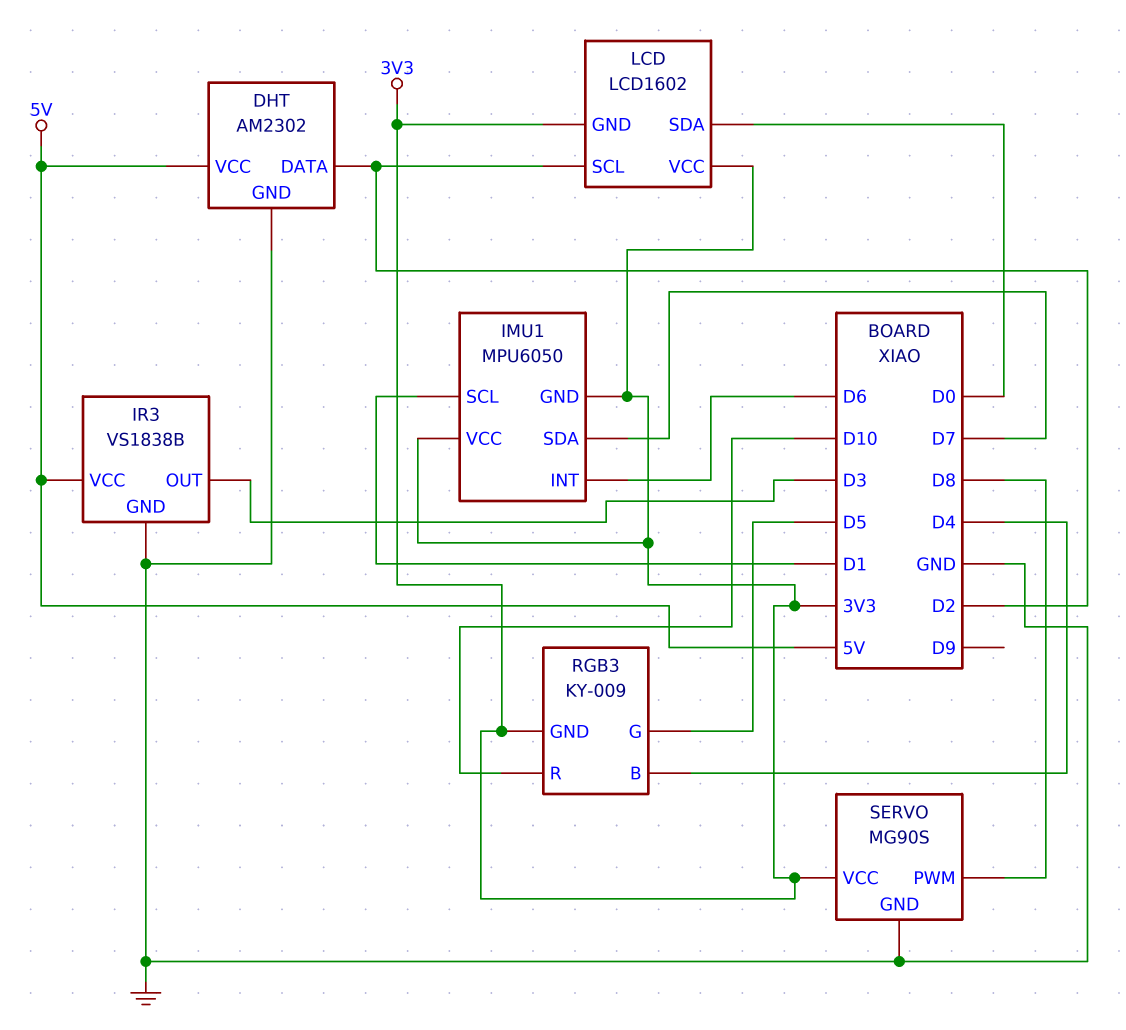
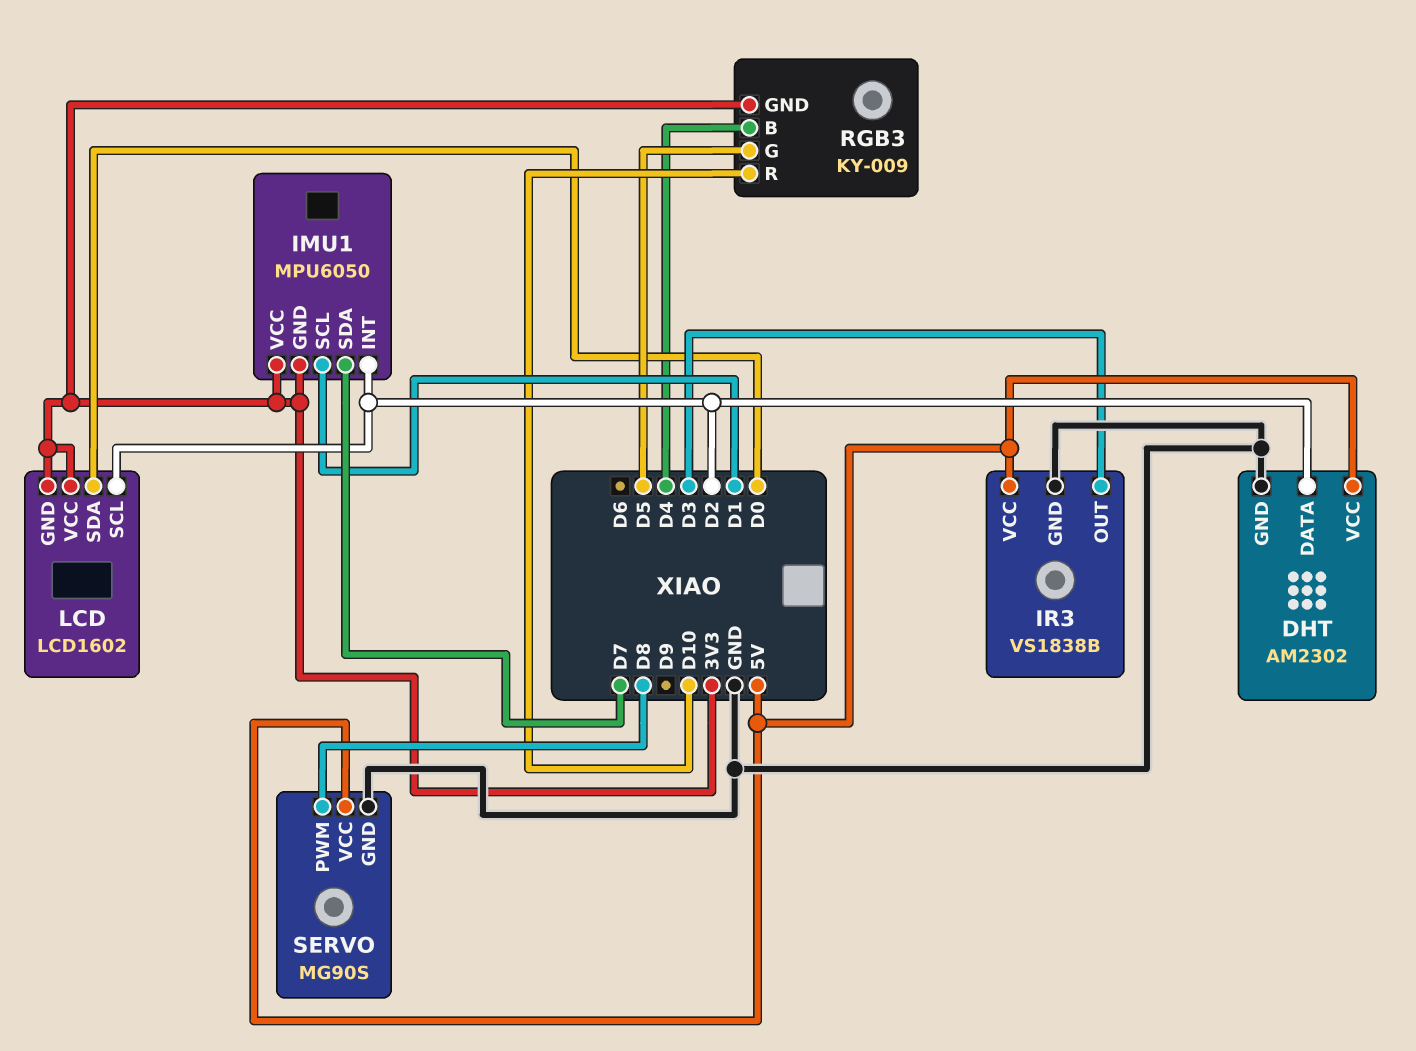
IMU1 pin INT: D6 -> D2
SERVO pin VCC: 3V3 -> 5V

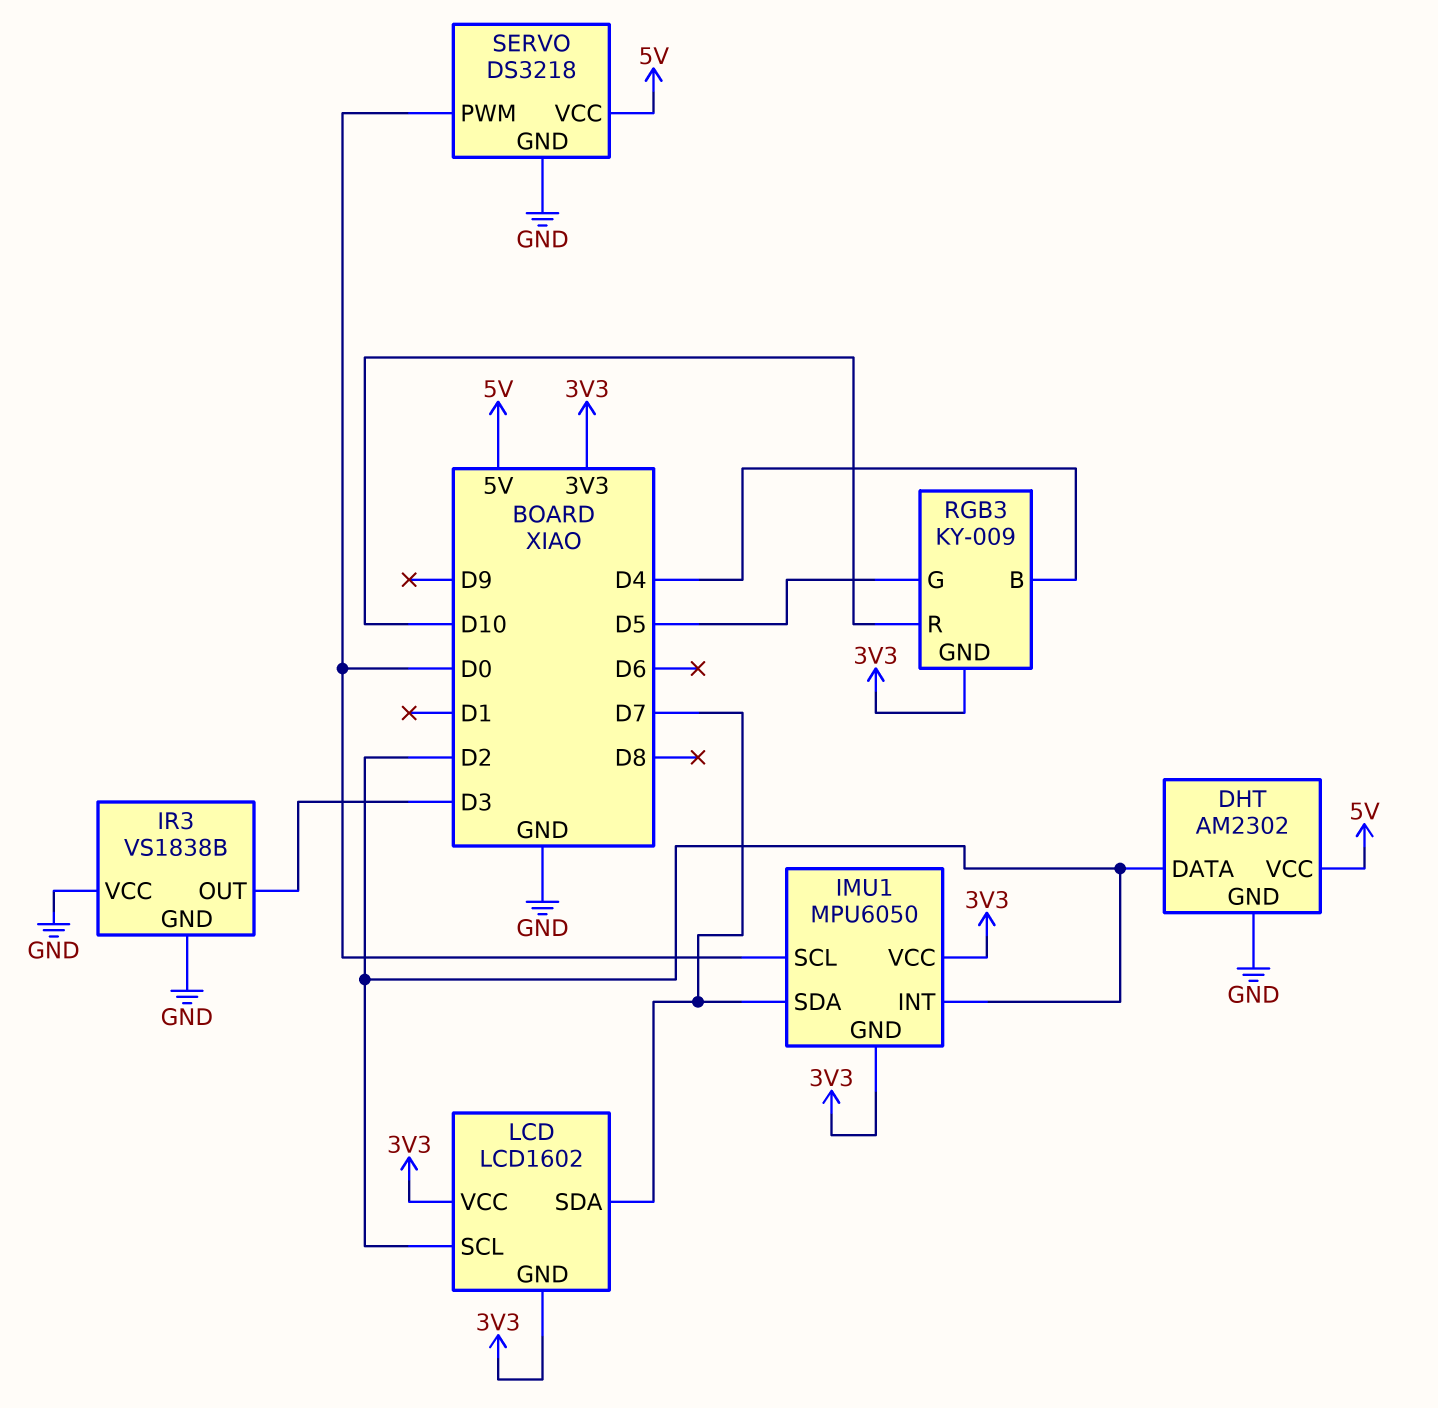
IMU1 pin SCL: D1 -> D0
IR3 pin VCC: 5V -> GND
LCD pin SDA: D0 -> D7
SERVO: MG90S -> DS3218
SERVO pin PWM: D8 -> D0

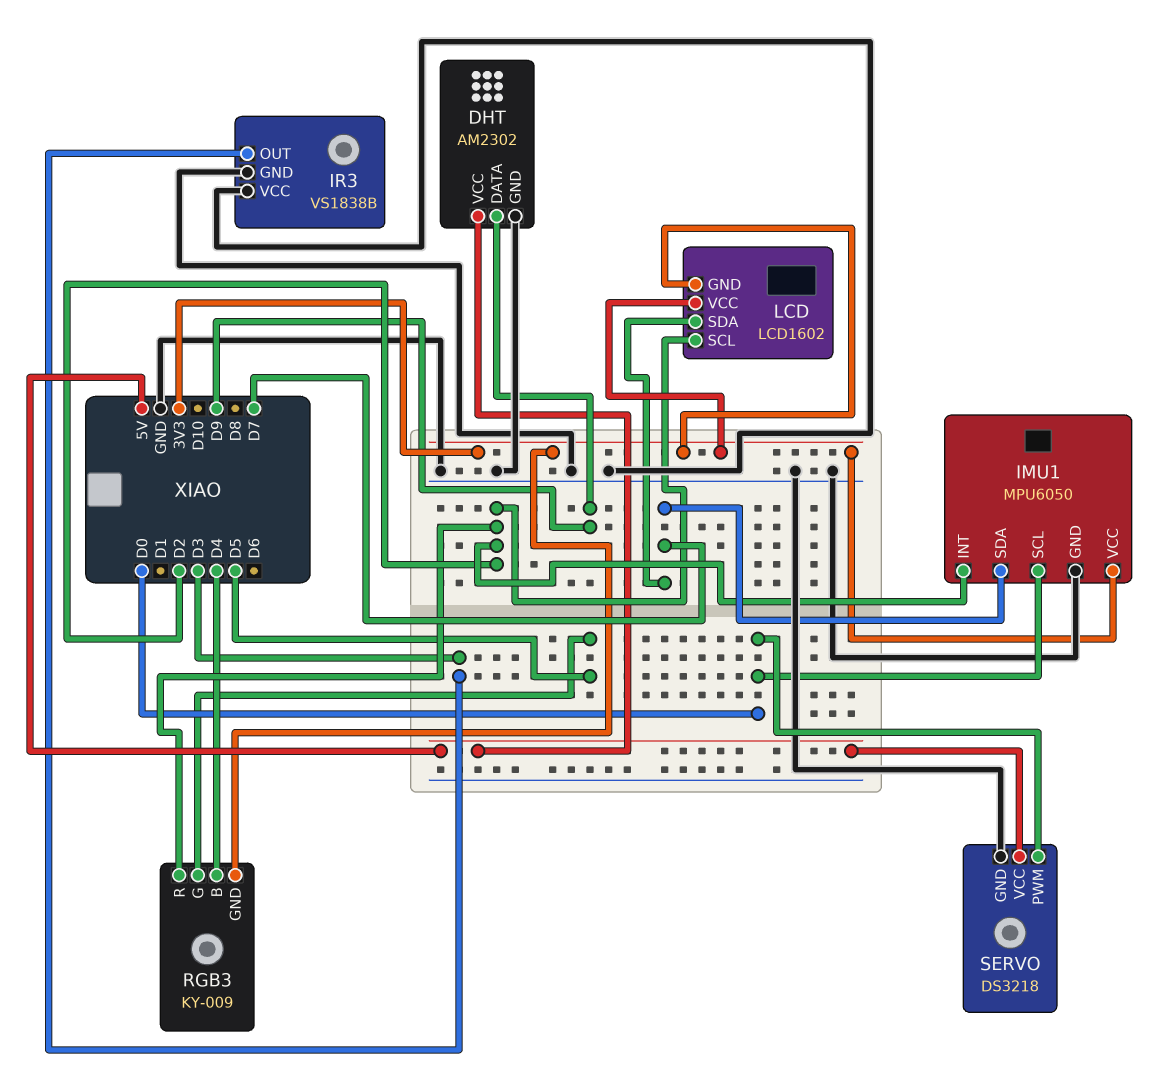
DHT pin DATA: D2 -> D9
IMU1 pin GND: 3V3 -> GND
RGB3 pin R: D10 -> D2

